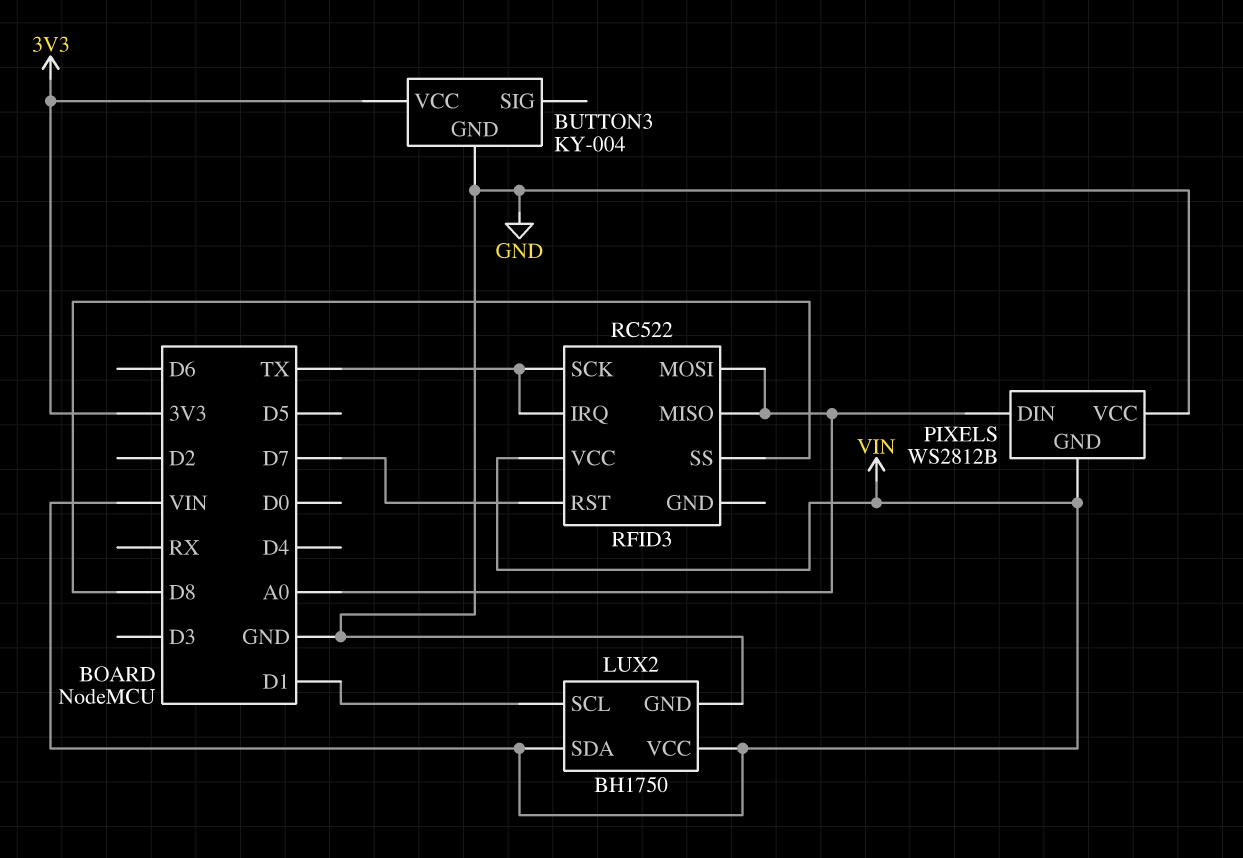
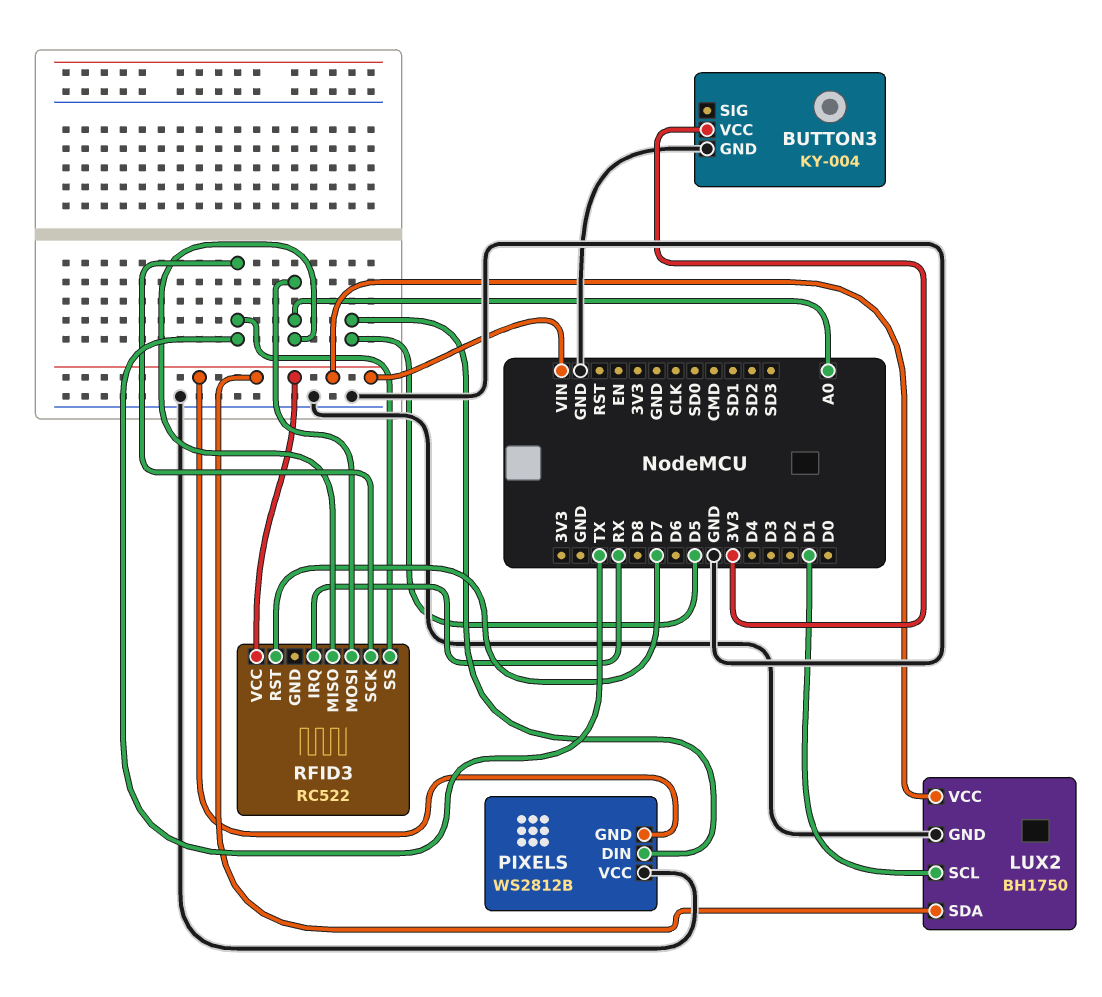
PIXELS pin DIN: A0 -> D5
RFID3 pin IRQ: TX -> RX
RFID3 pin SS: D8 -> TX

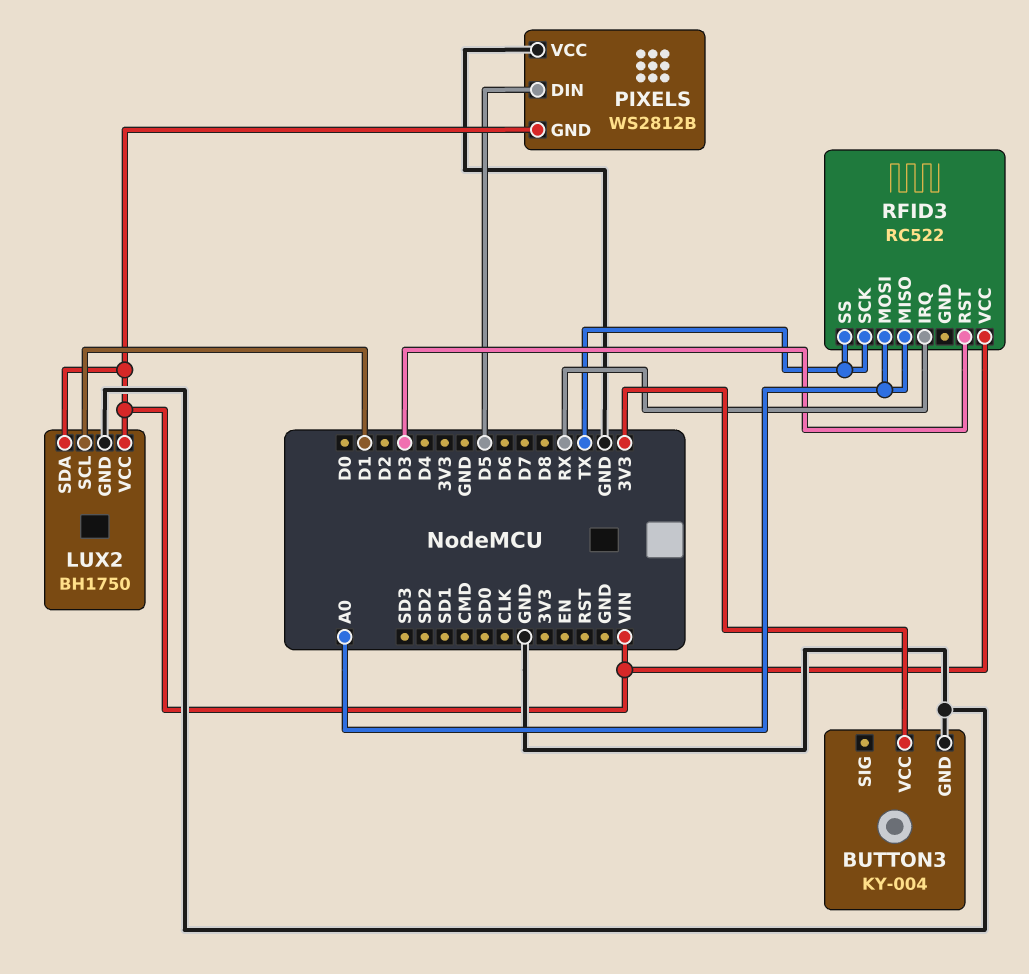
RFID3 pin RST: D7 -> D3

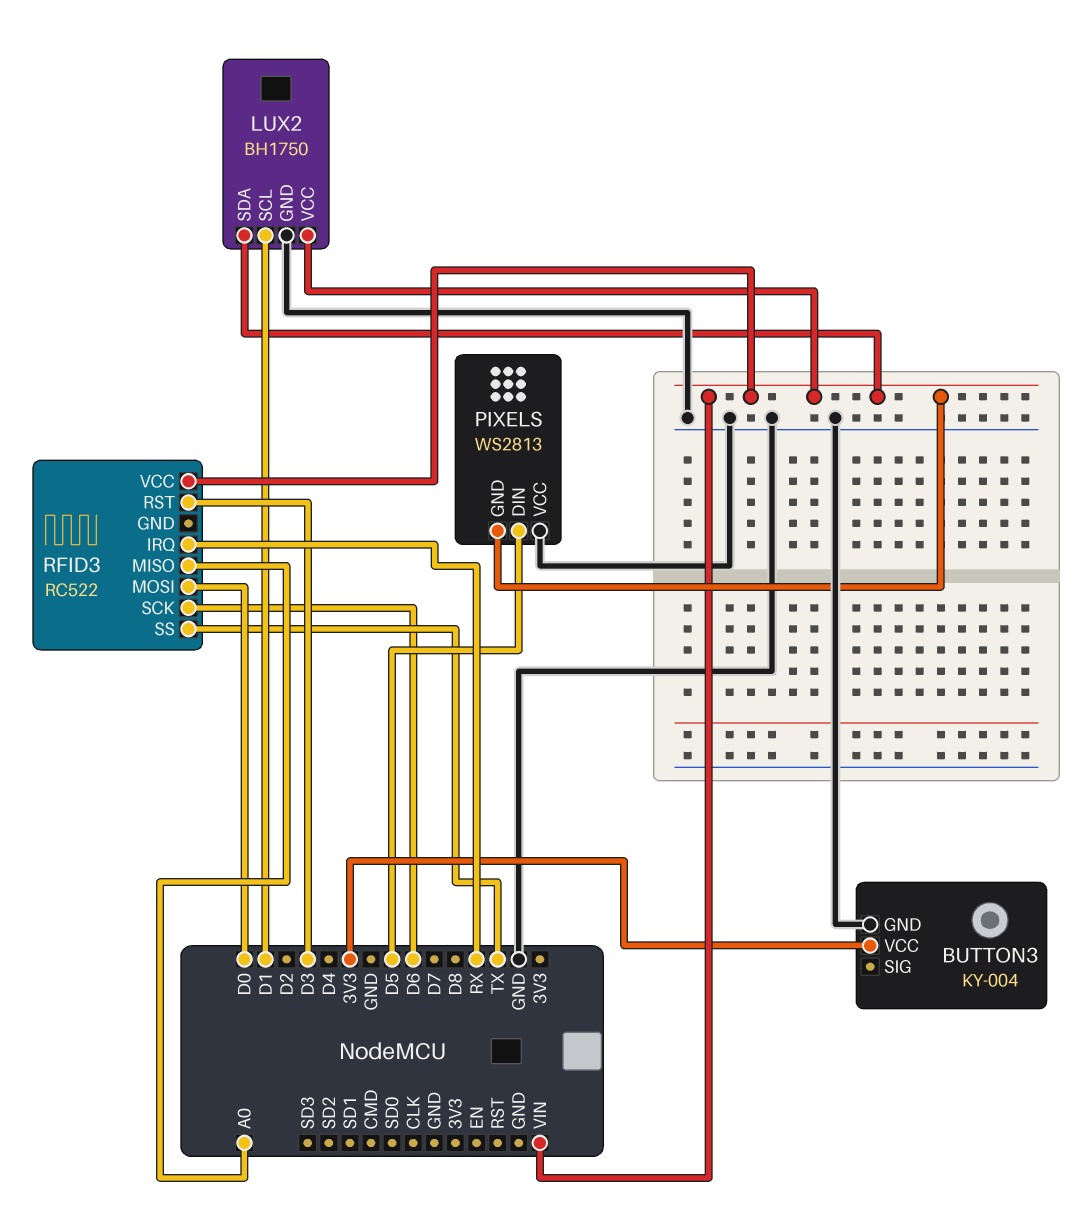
PIXELS: WS2812B -> WS2813
RFID3 pin MOSI: A0 -> D0
RFID3 pin SCK: TX -> D6

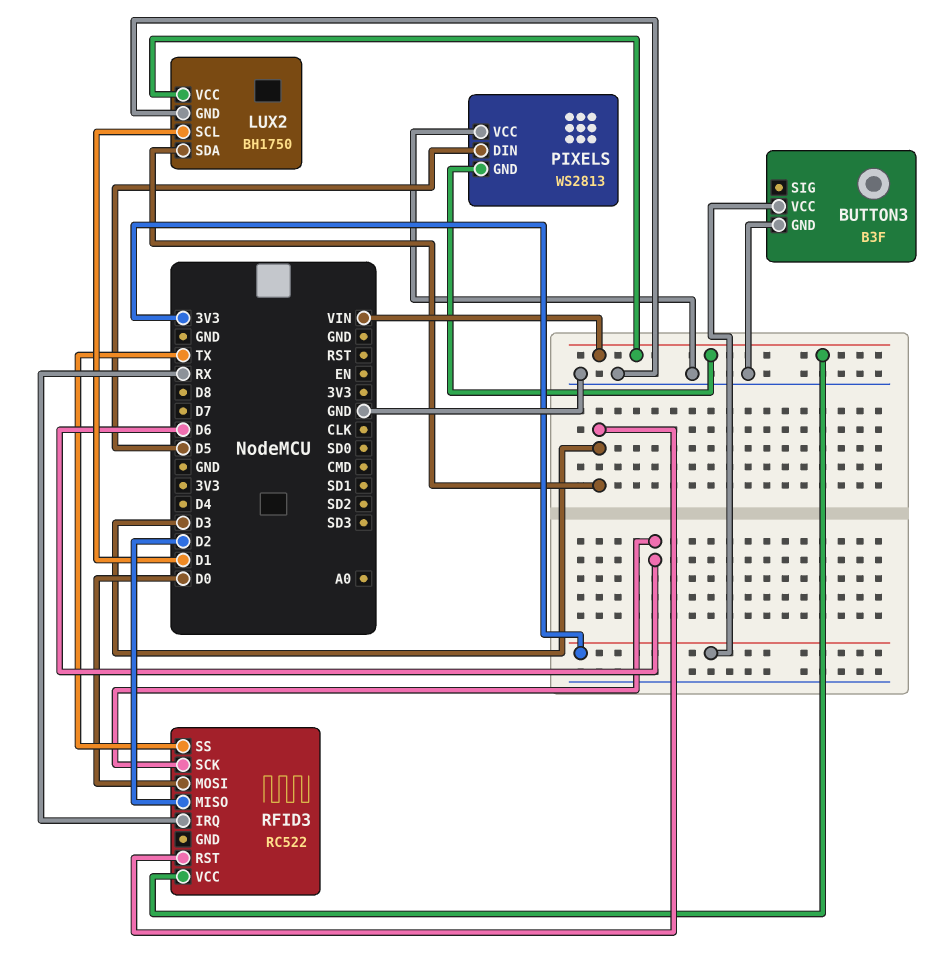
BUTTON3: KY-004 -> B3F
LUX2 pin SDA: VIN -> D3
RFID3 pin MISO: A0 -> D2

